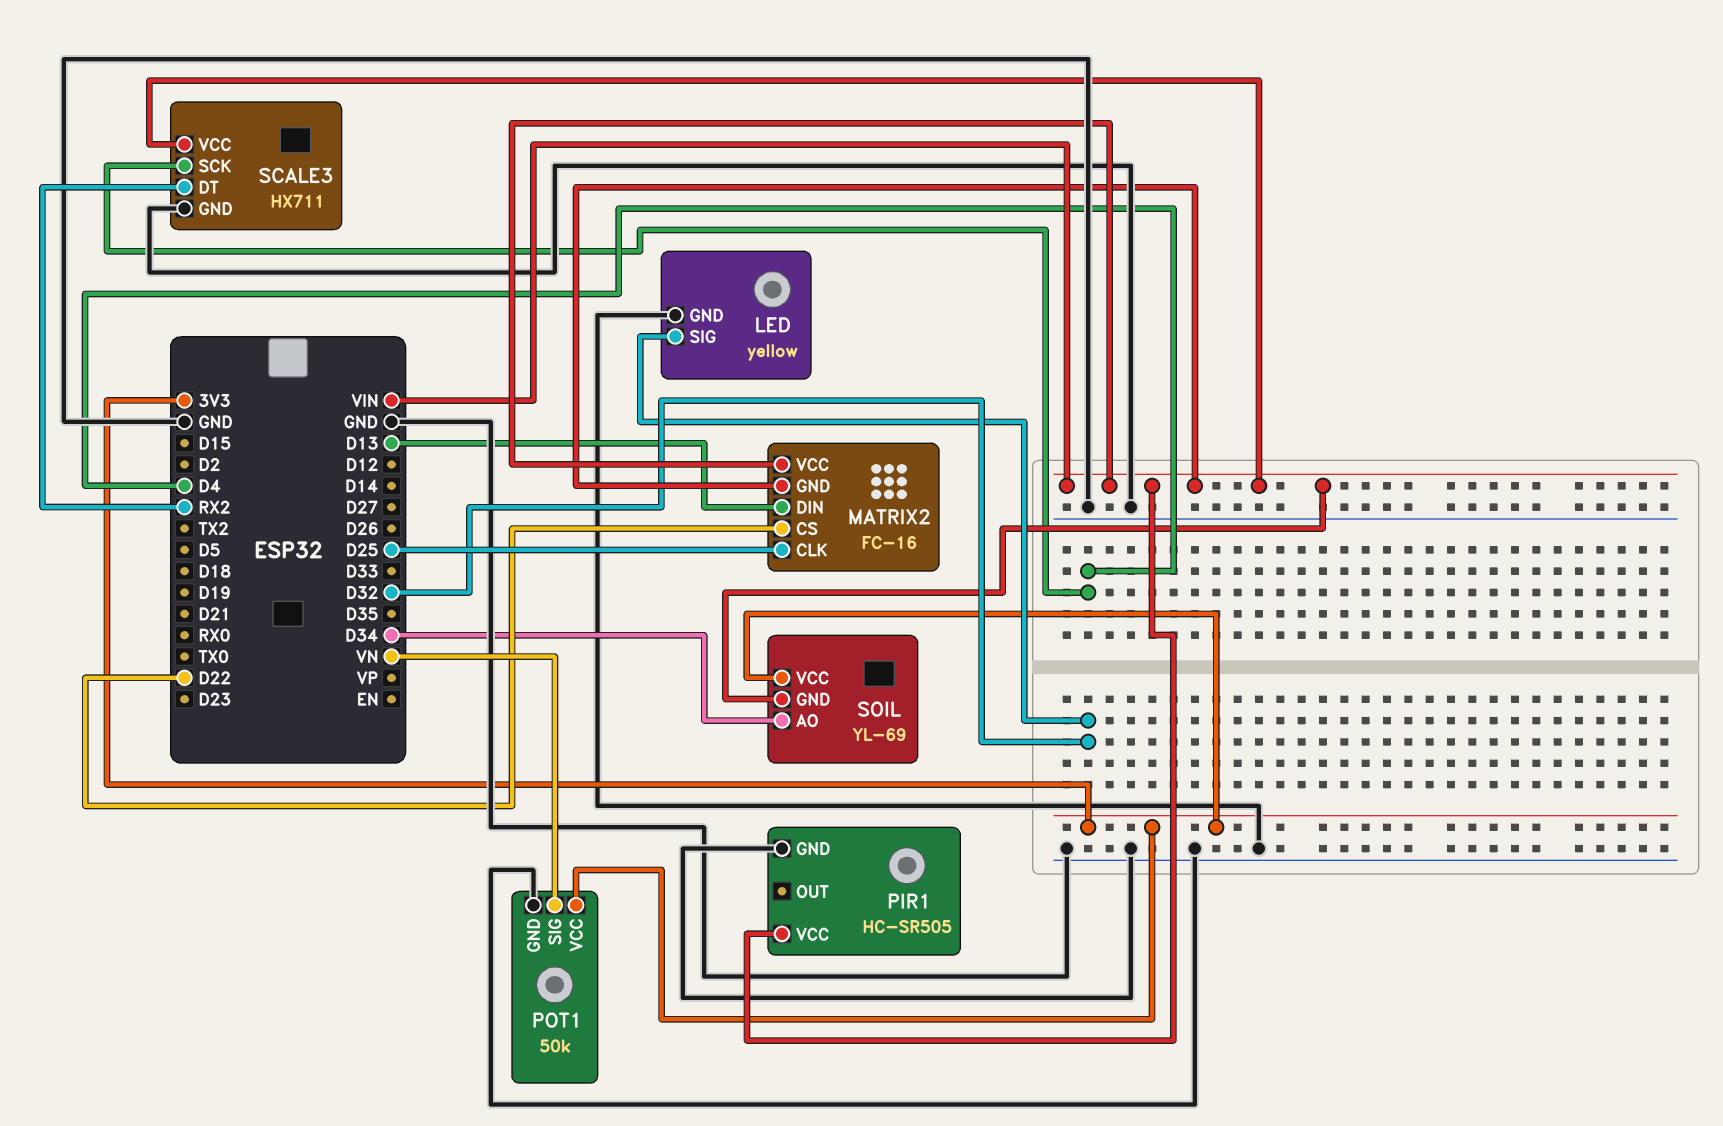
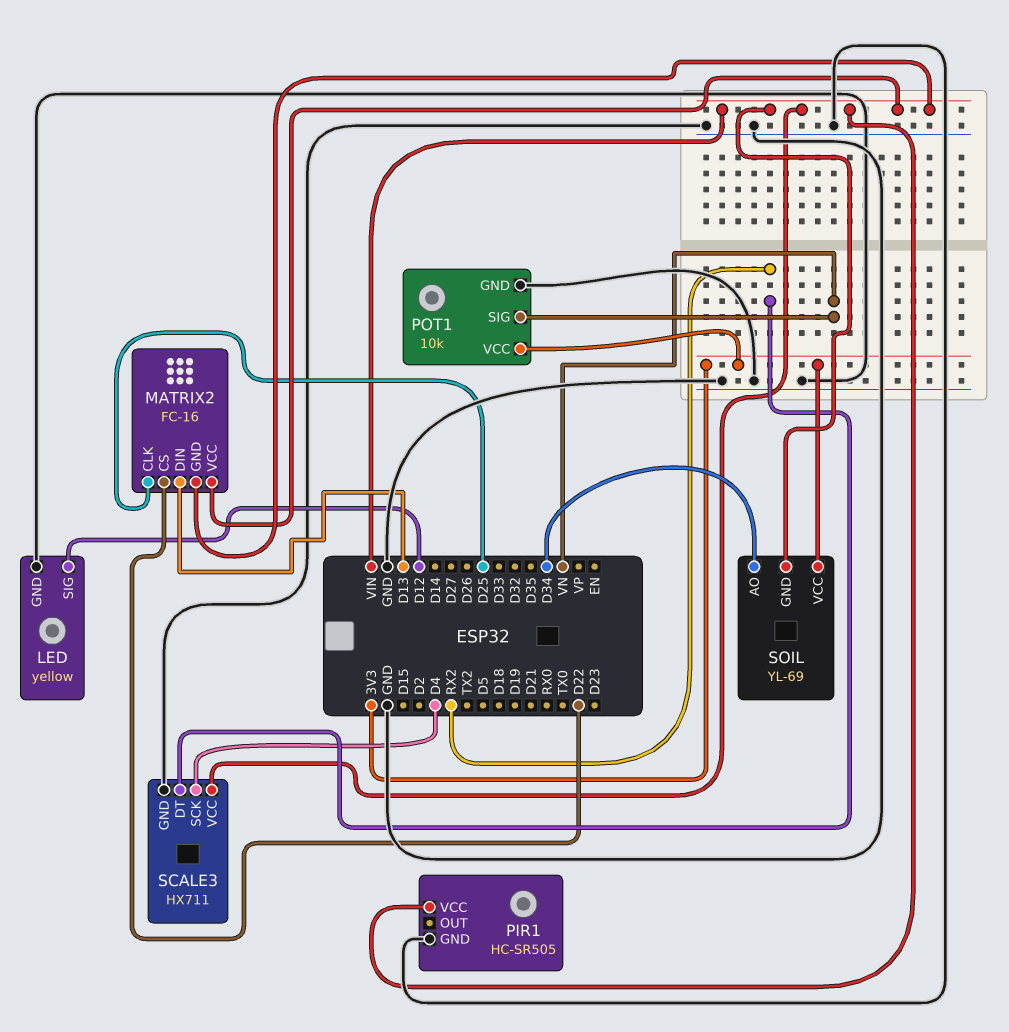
LED pin SIG: D32 -> D12
POT1: 50k -> 10k

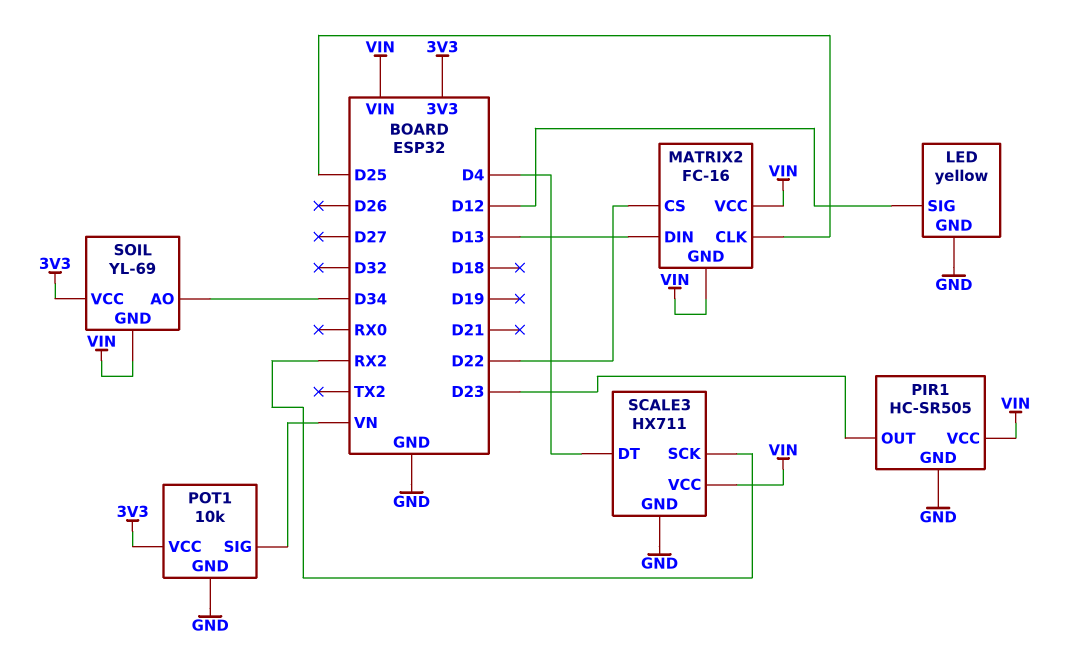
PIR1 pin OUT: none -> D23
SCALE3 pin DT: RX2 -> D4
SCALE3 pin SCK: D4 -> RX2

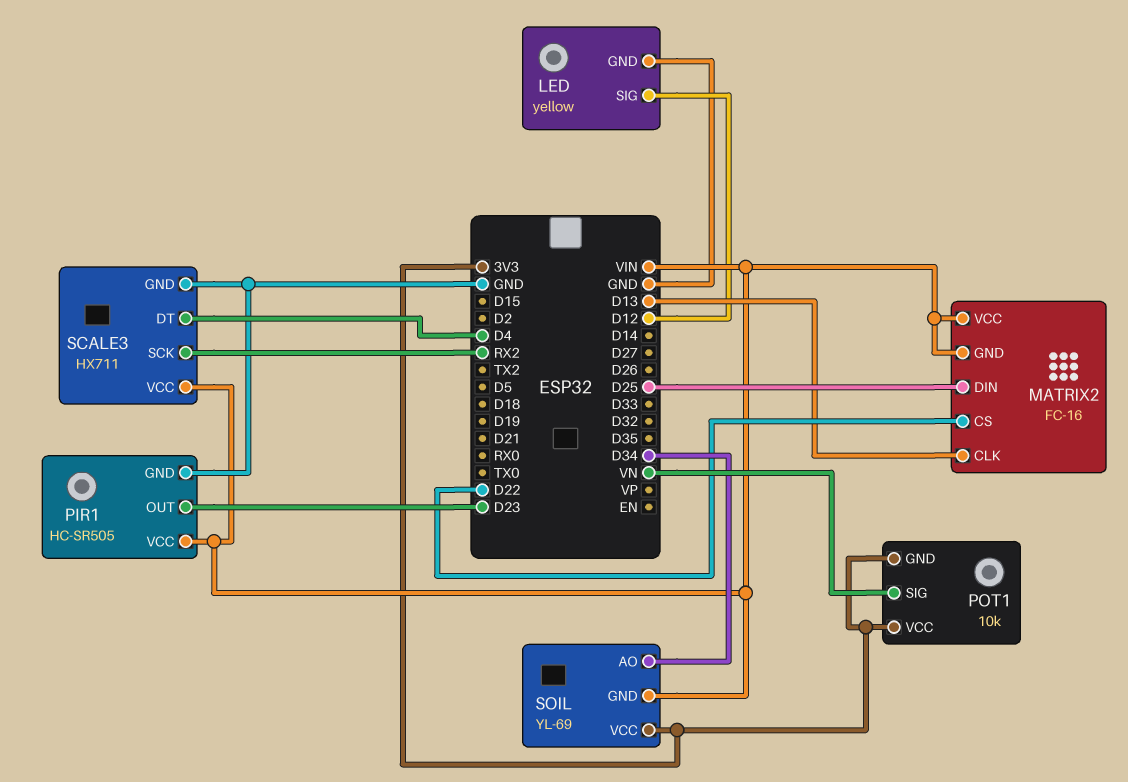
MATRIX2 pin CLK: D25 -> D13
MATRIX2 pin DIN: D13 -> D25
POT1 pin GND: GND -> 3V3

